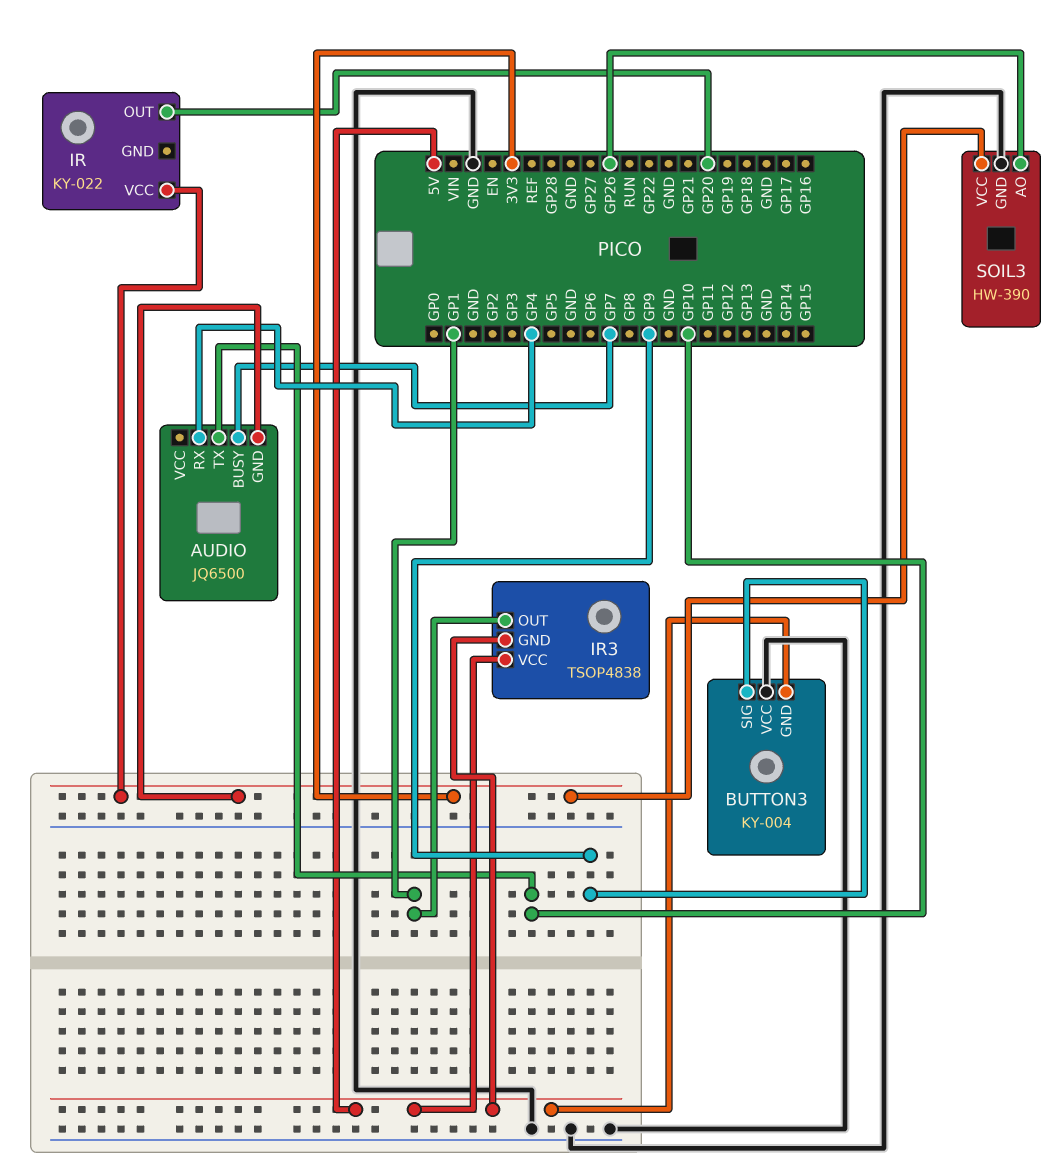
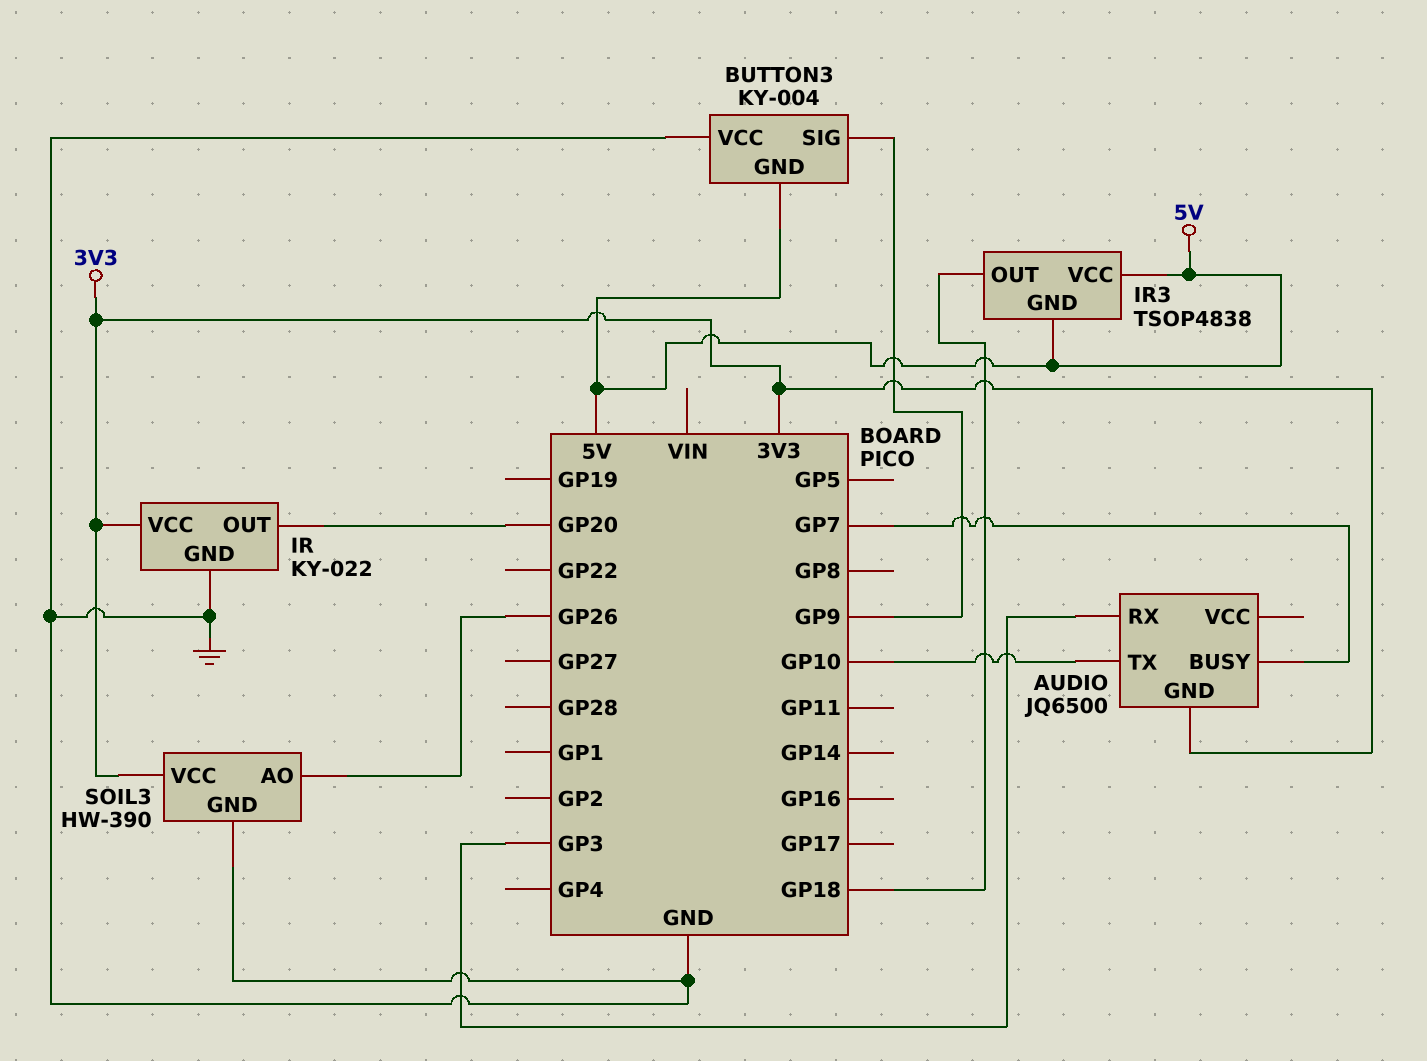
AUDIO pin RX: GP4 -> GP3
IR pin GND: none -> GND
IR3 pin OUT: GP1 -> GP18

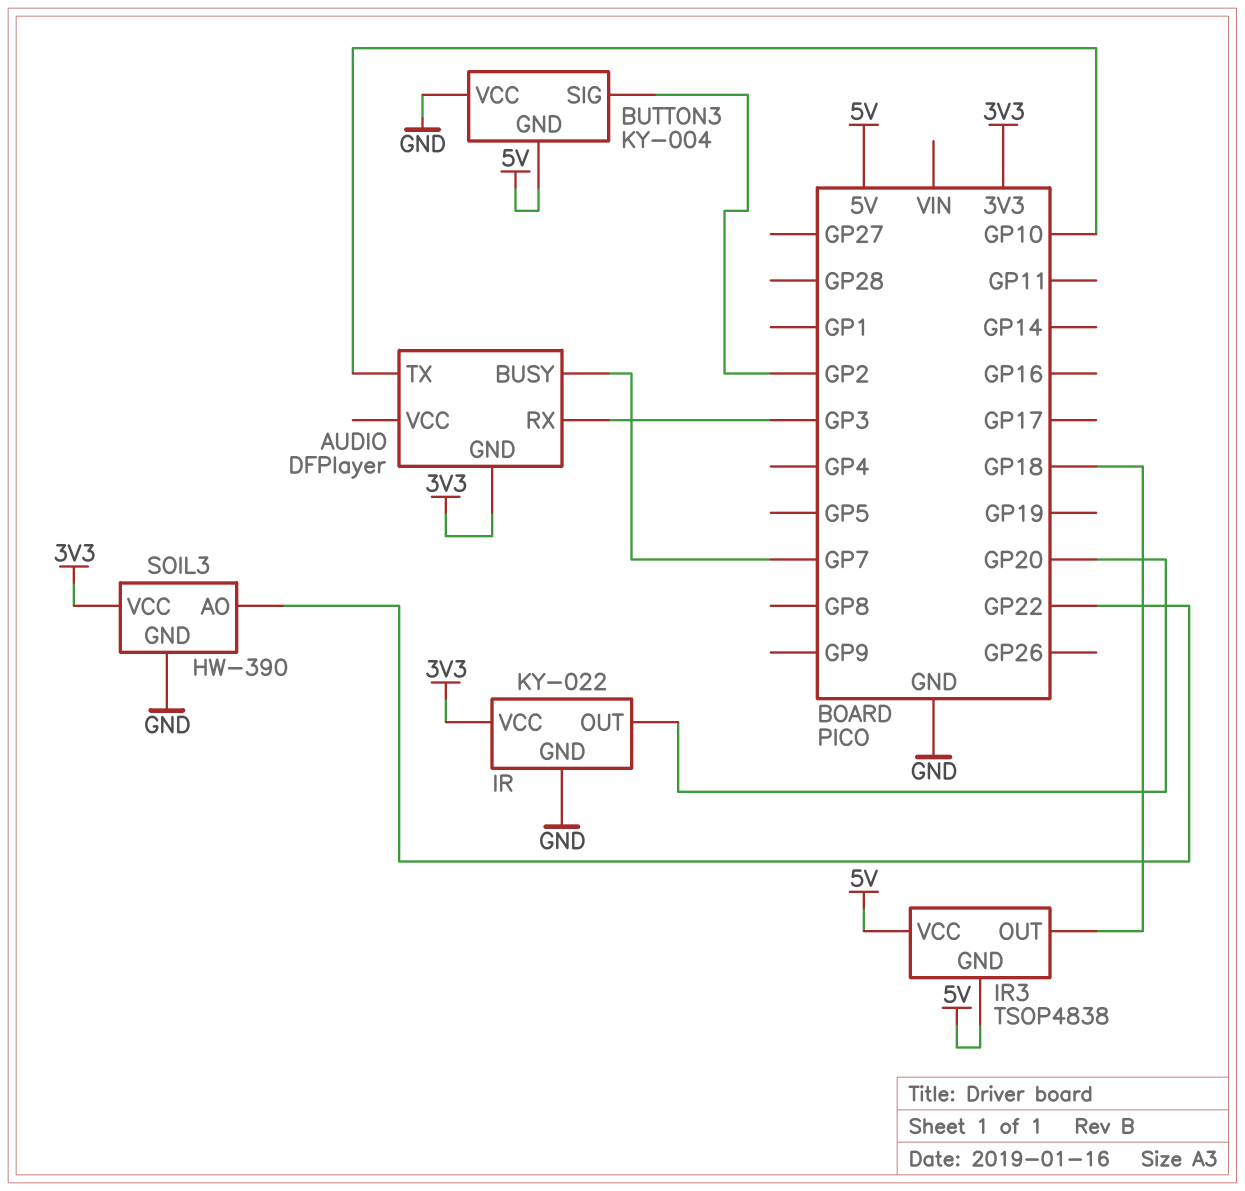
AUDIO: JQ6500 -> DFPlayer
BUTTON3 pin SIG: GP9 -> GP2
SOIL3 pin AO: GP26 -> GP22

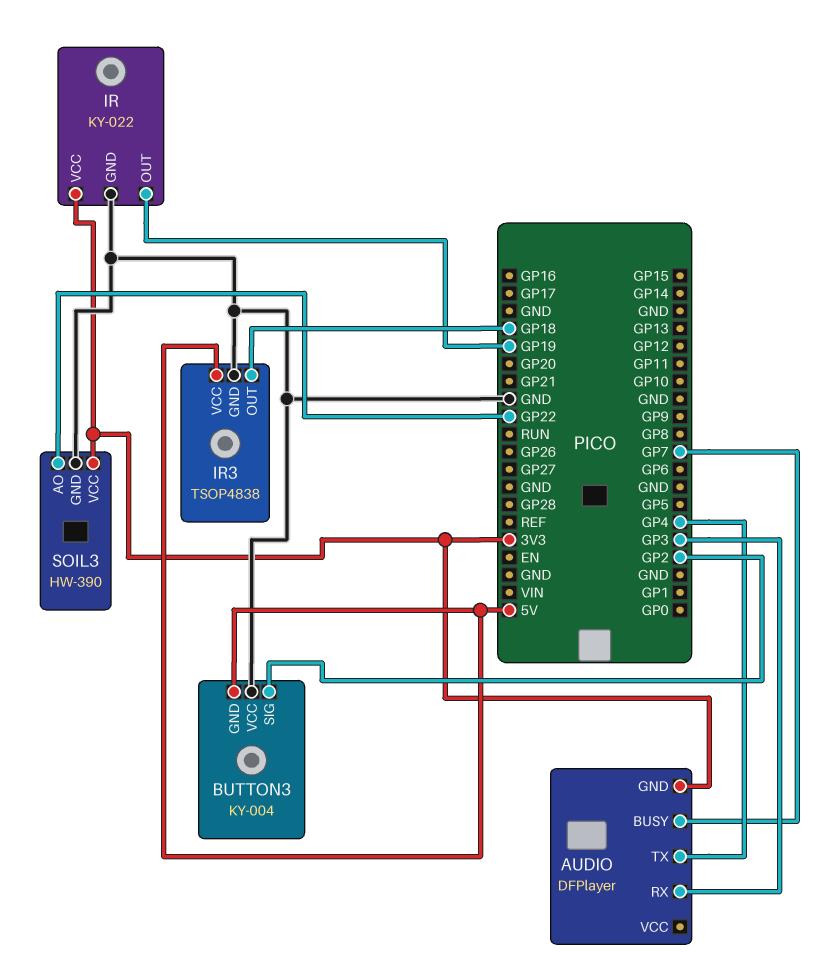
AUDIO pin TX: GP10 -> GP4
IR pin OUT: GP20 -> GP19
IR3 pin GND: 5V -> GND

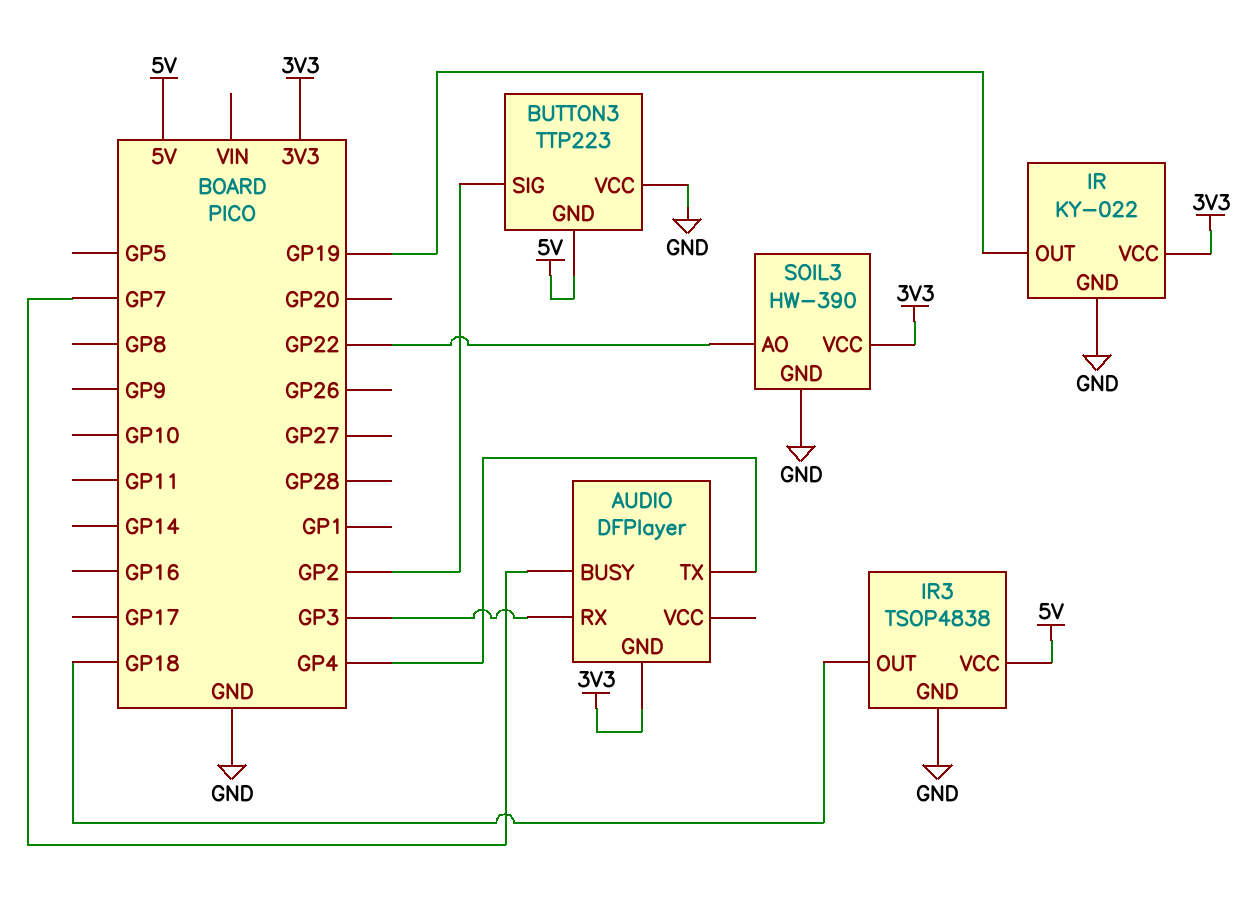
BUTTON3: KY-004 -> TTP223

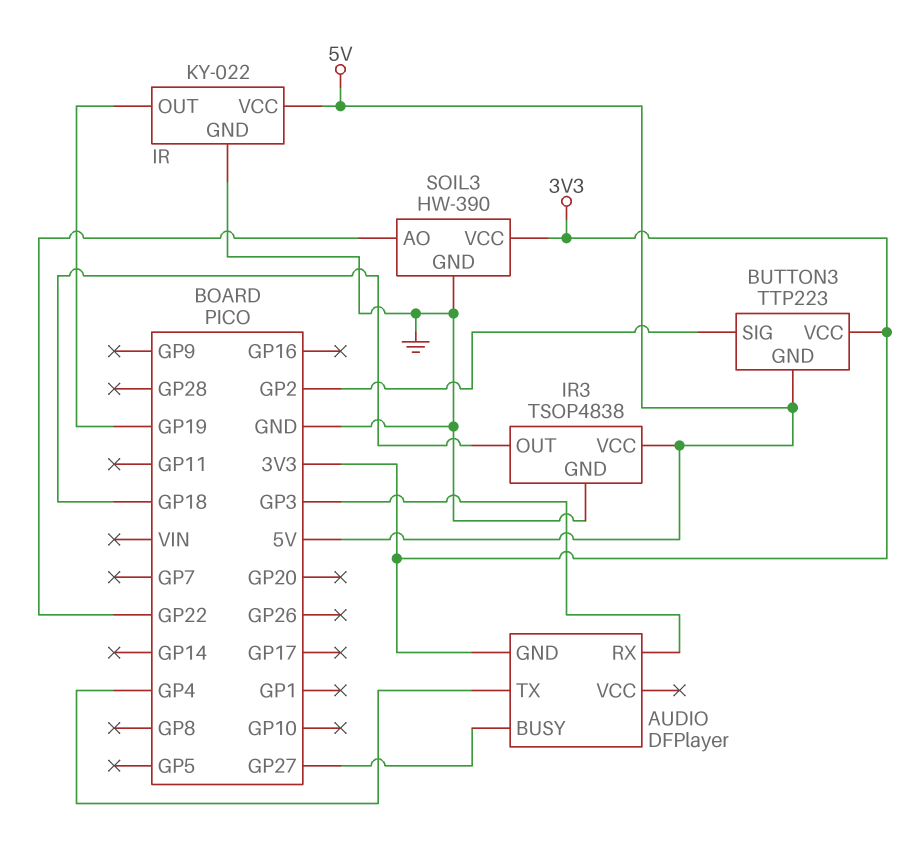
AUDIO pin BUSY: GP7 -> GP27
BUTTON3 pin VCC: GND -> 3V3
IR pin VCC: 3V3 -> 5V

